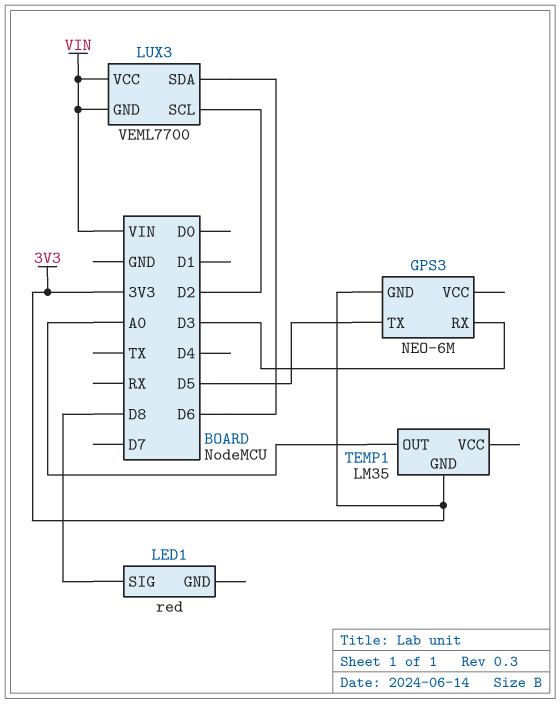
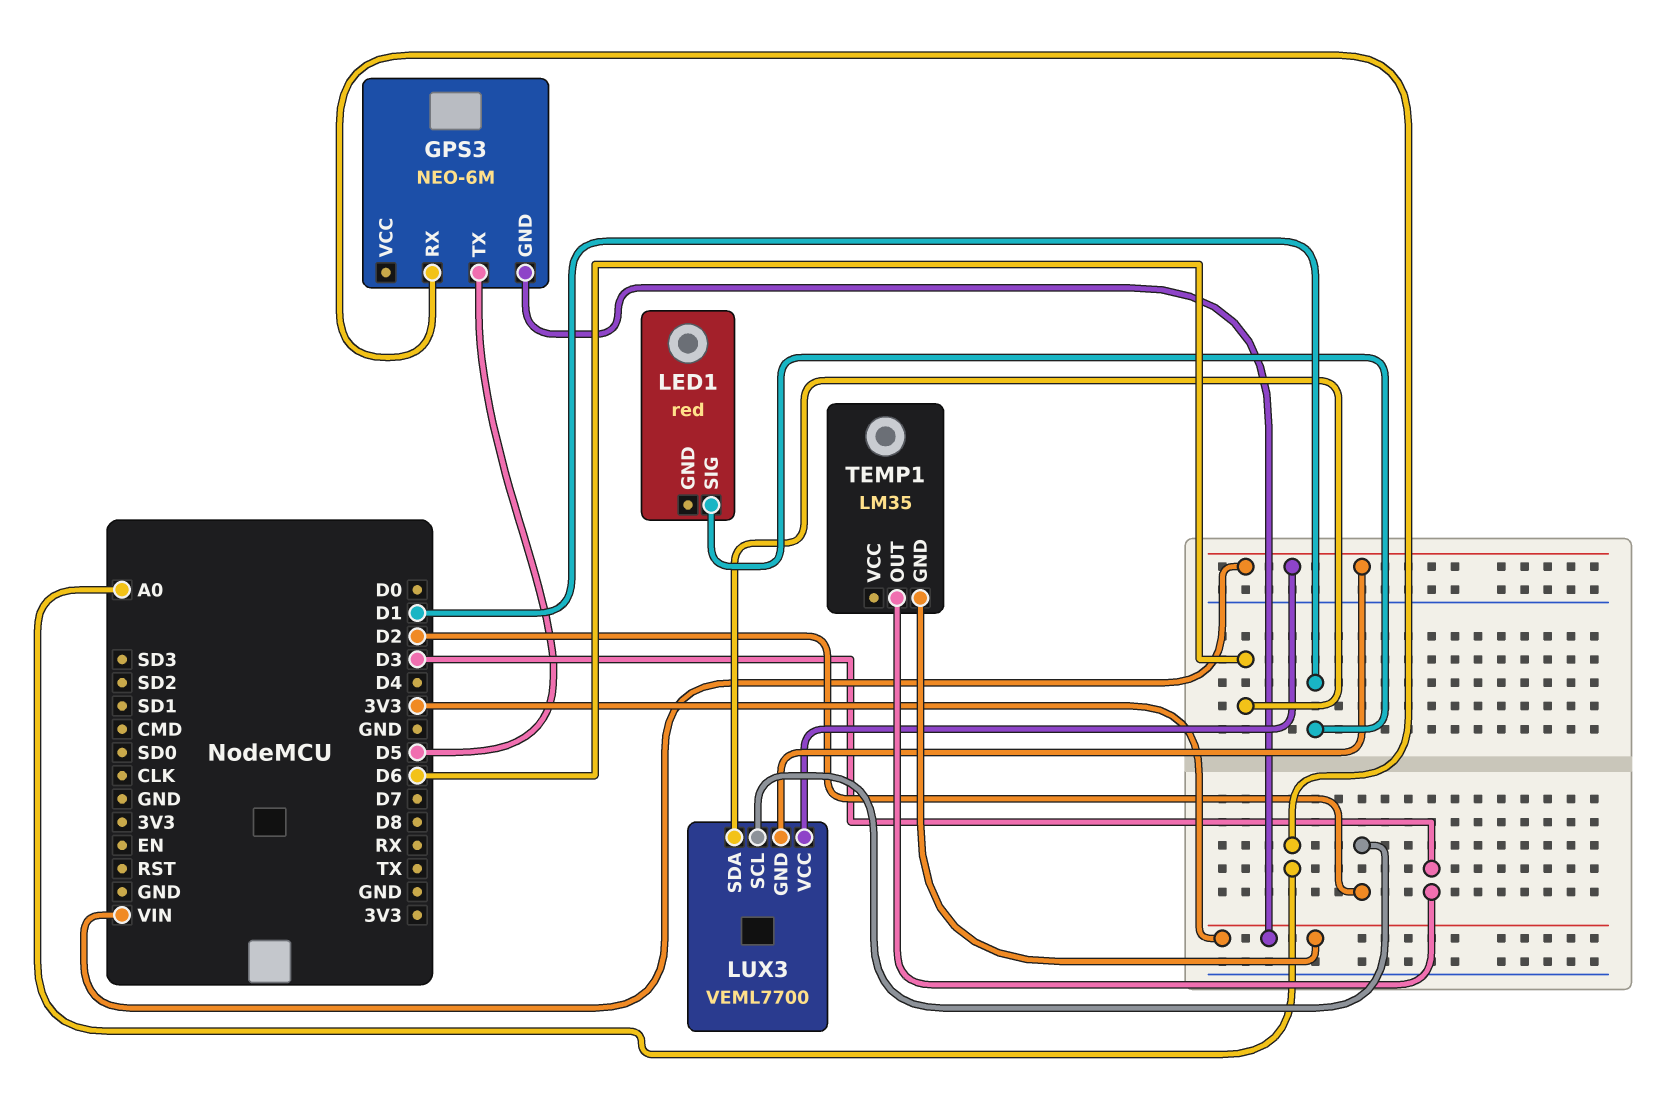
GPS3 pin RX: D3 -> A0
LED1 pin SIG: D8 -> D1
TEMP1 pin OUT: A0 -> D3

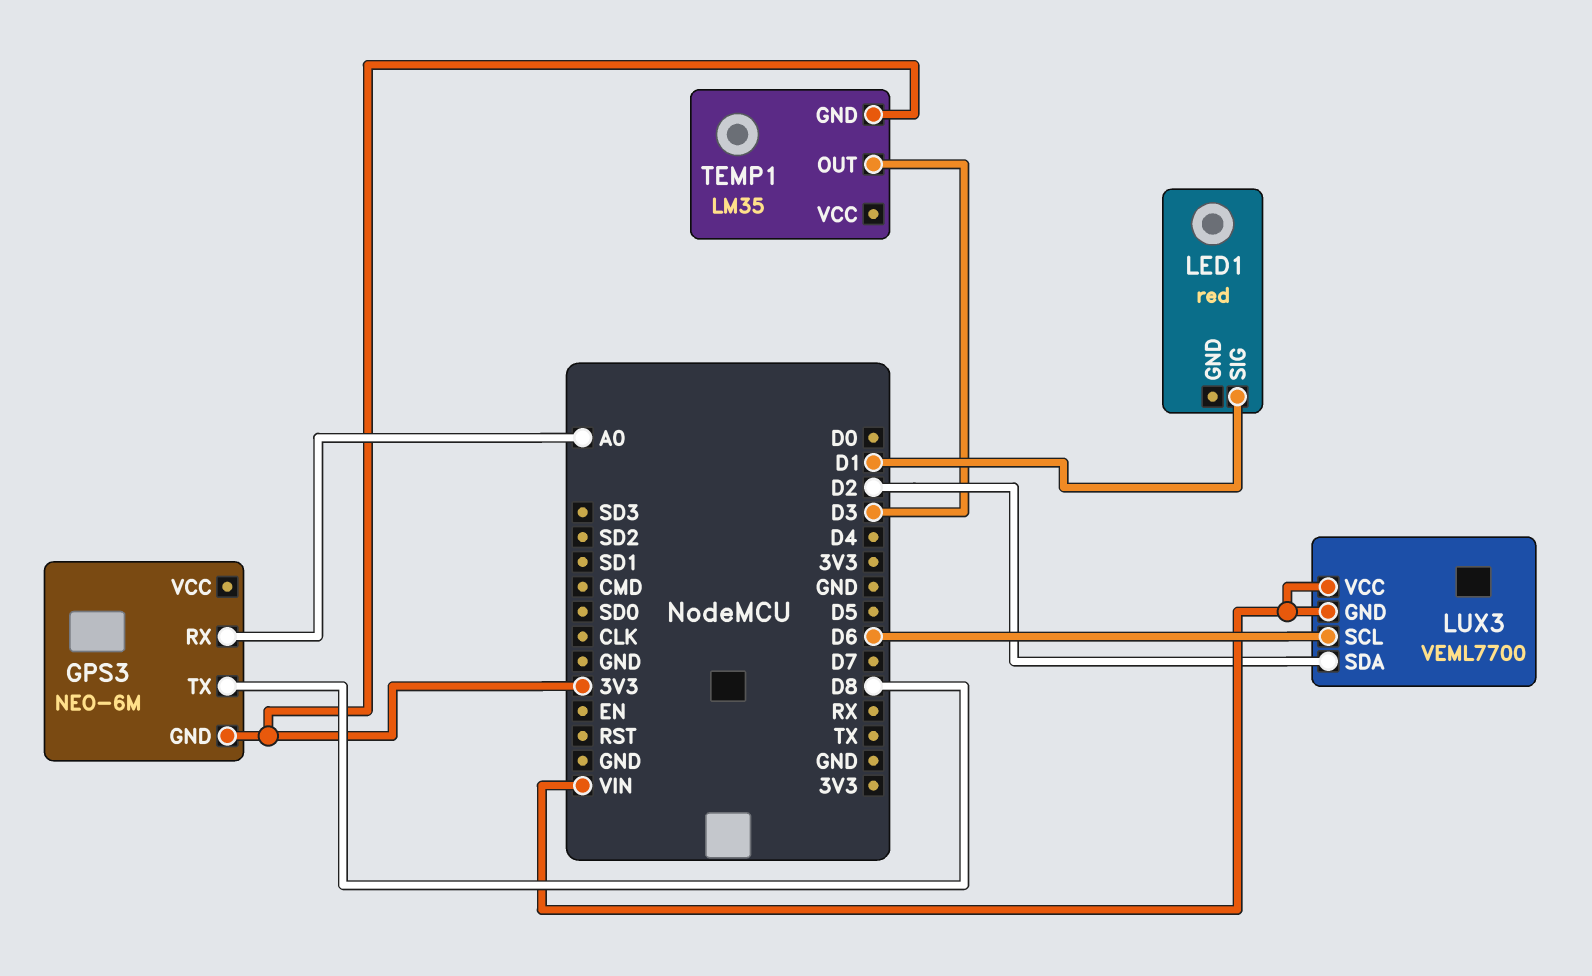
GPS3 pin TX: D5 -> D8
LUX3 pin SCL: D2 -> D6
LUX3 pin SDA: D6 -> D2

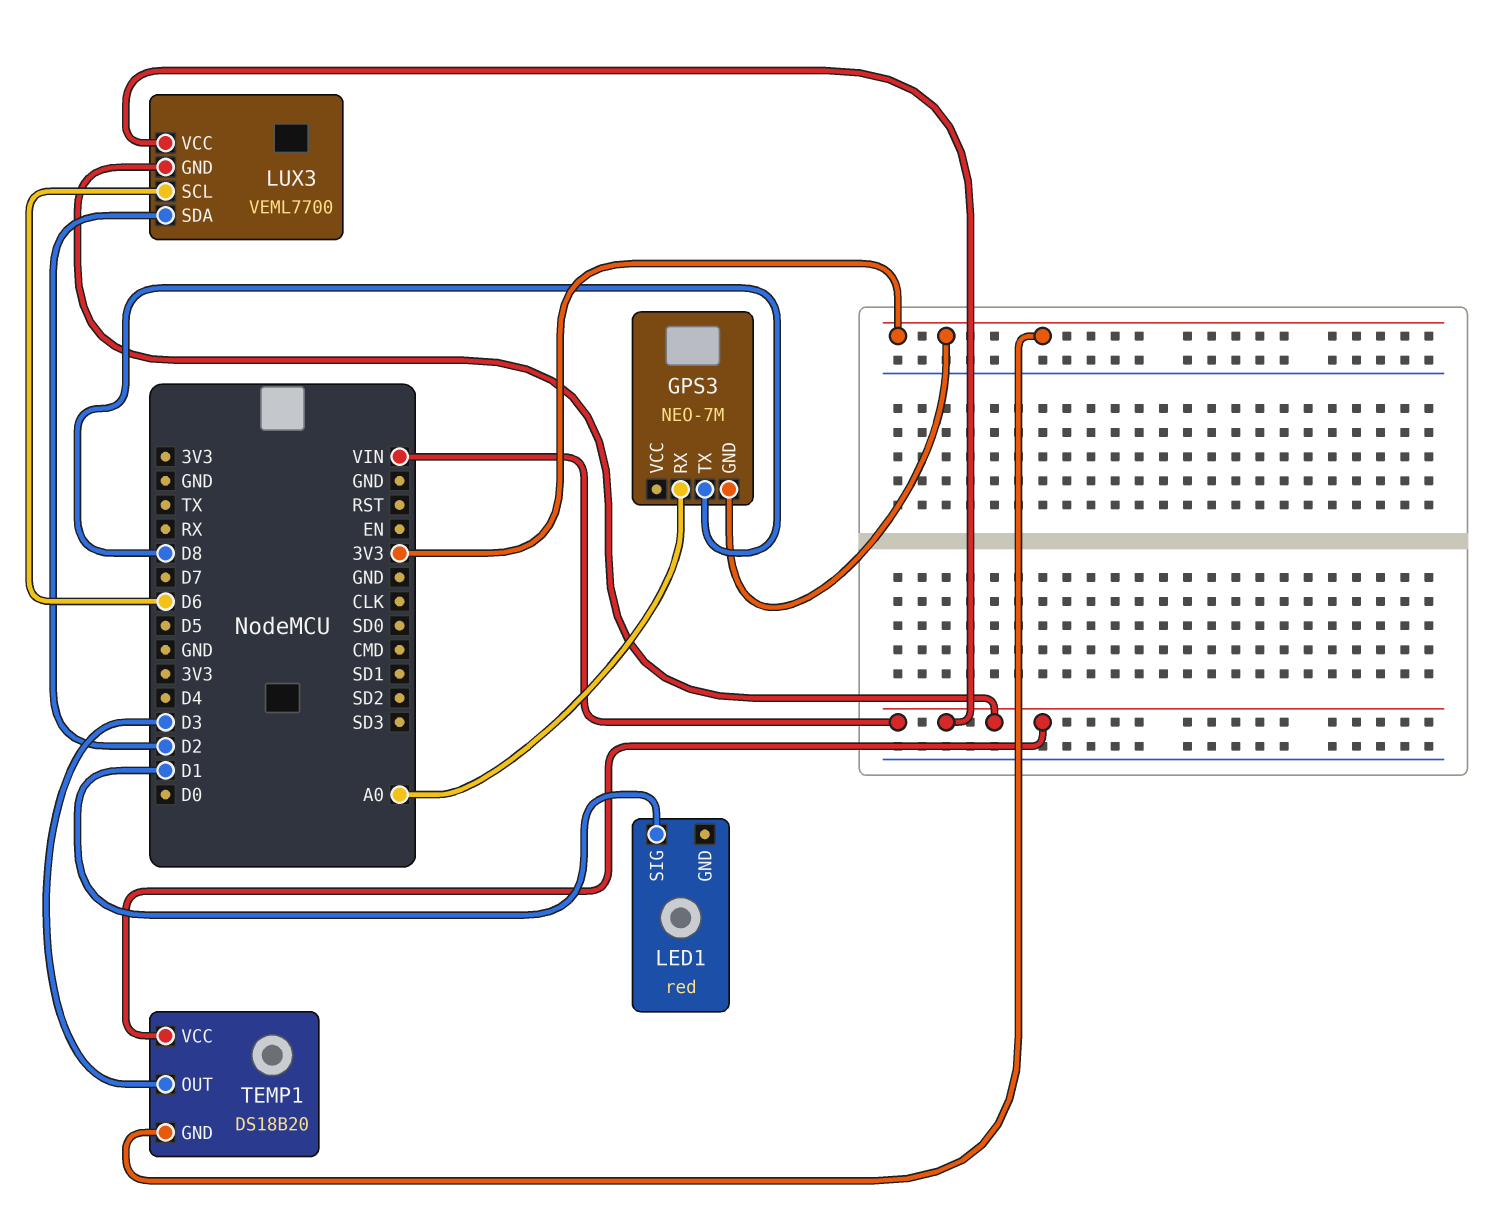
GPS3: NEO-6M -> NEO-7M
TEMP1: LM35 -> DS18B20
TEMP1 pin VCC: none -> VIN

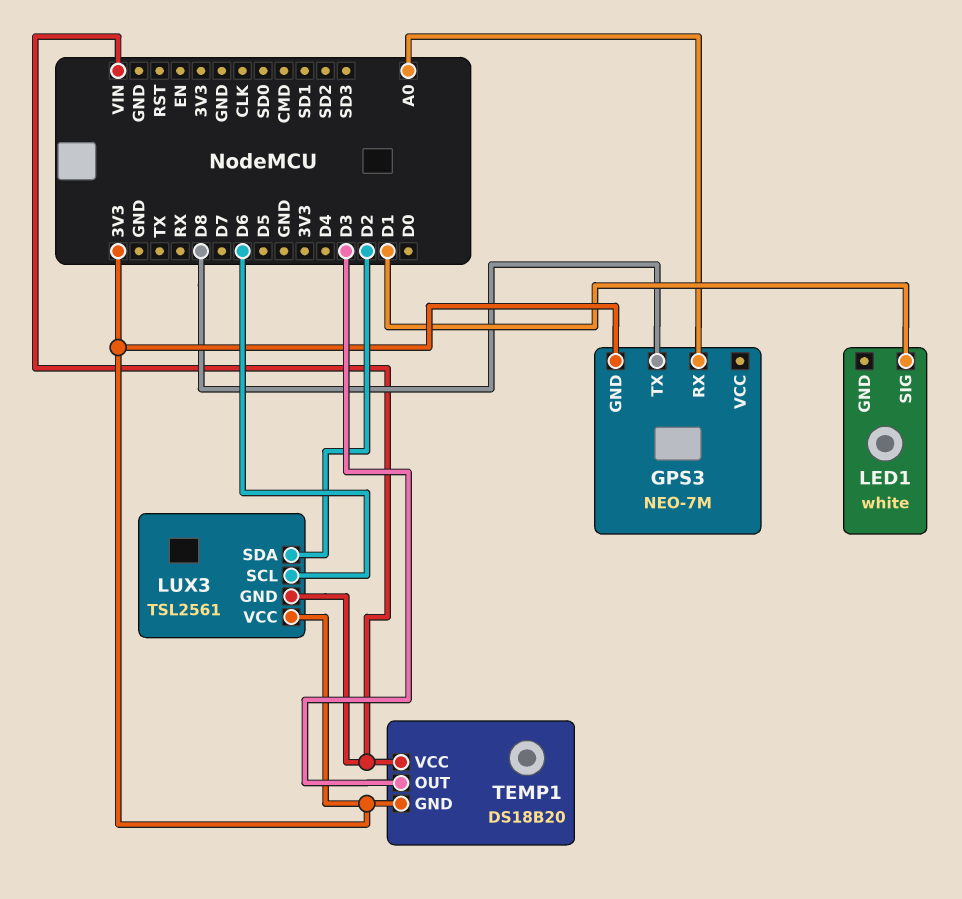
LED1: red -> white
LUX3: VEML7700 -> TSL2561
LUX3 pin VCC: VIN -> 3V3

